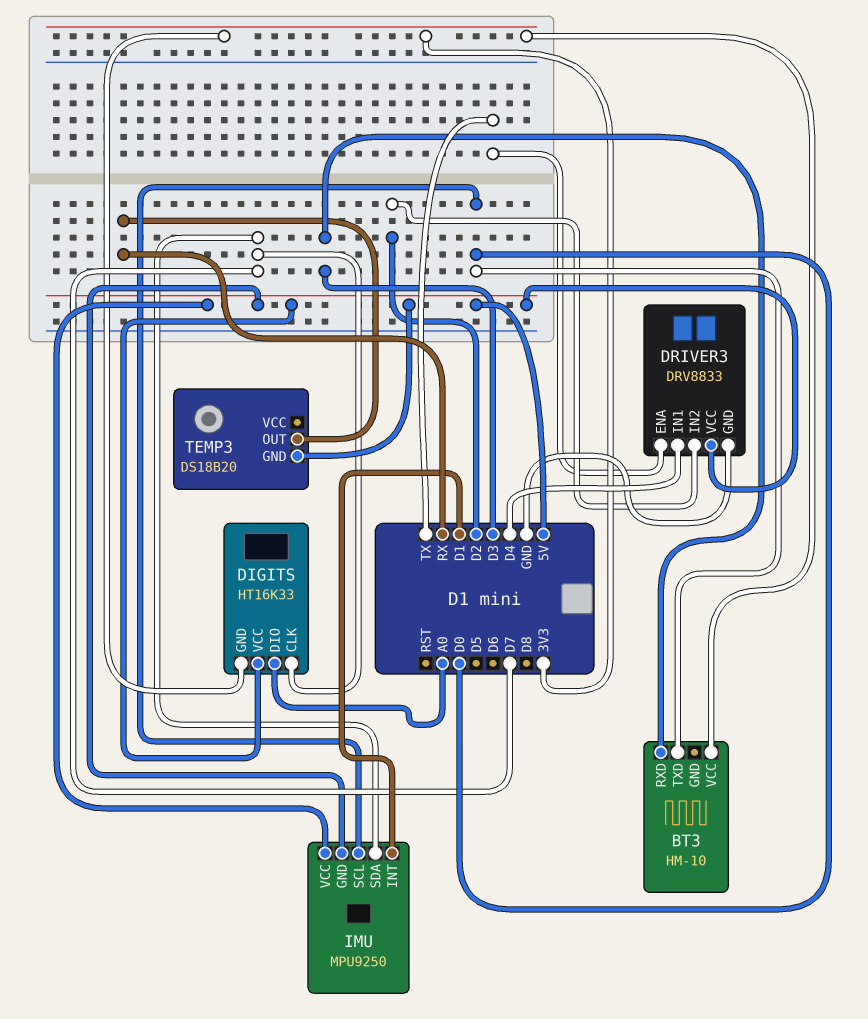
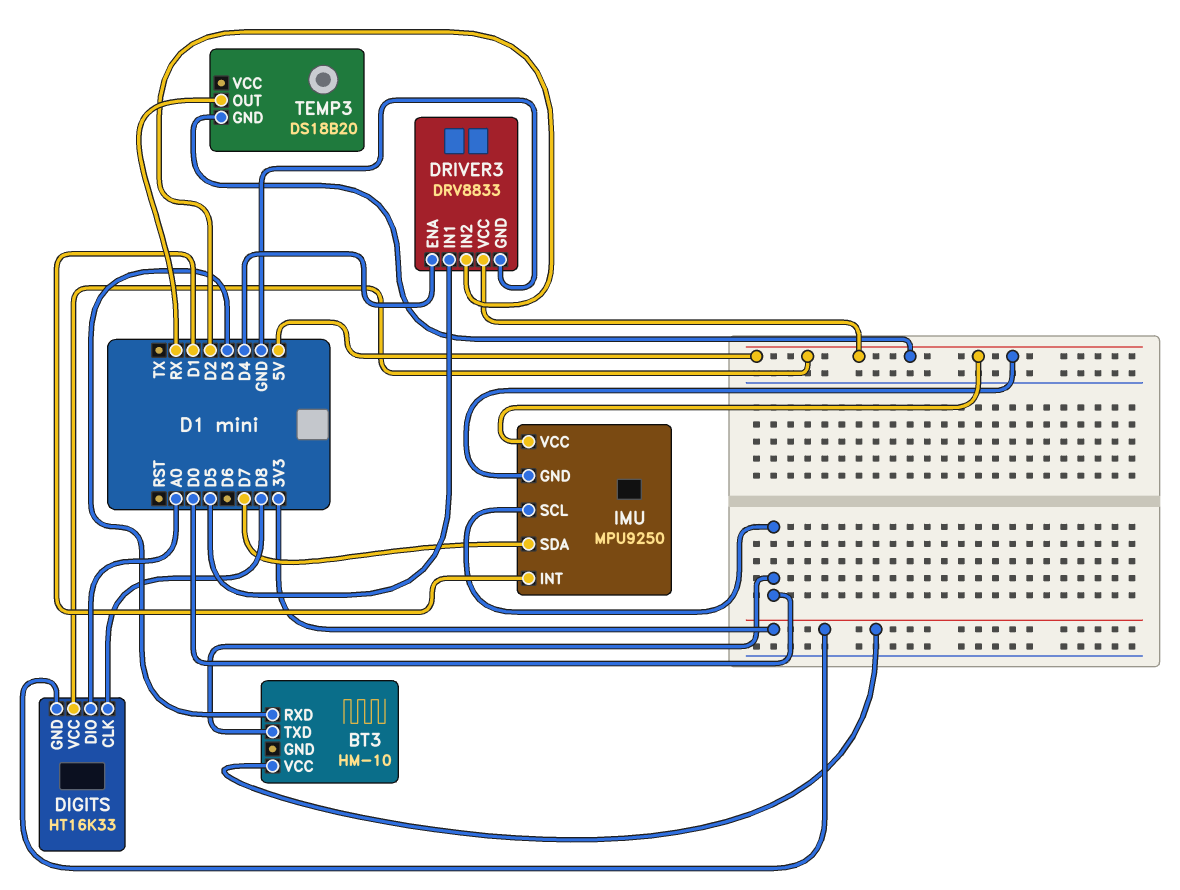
DIGITS pin CLK: D7 -> D8
DRIVER3 pin ENA: TX -> D4
DRIVER3 pin IN1: D4 -> D5

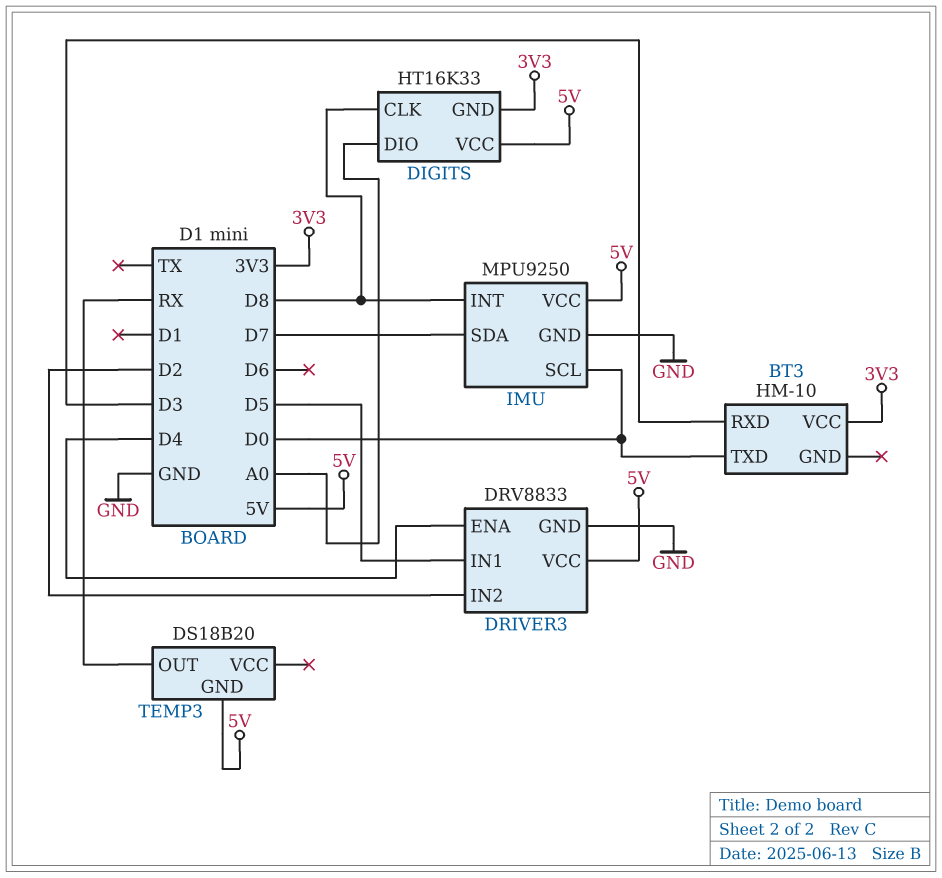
IMU pin GND: 5V -> GND
IMU pin INT: D1 -> D8

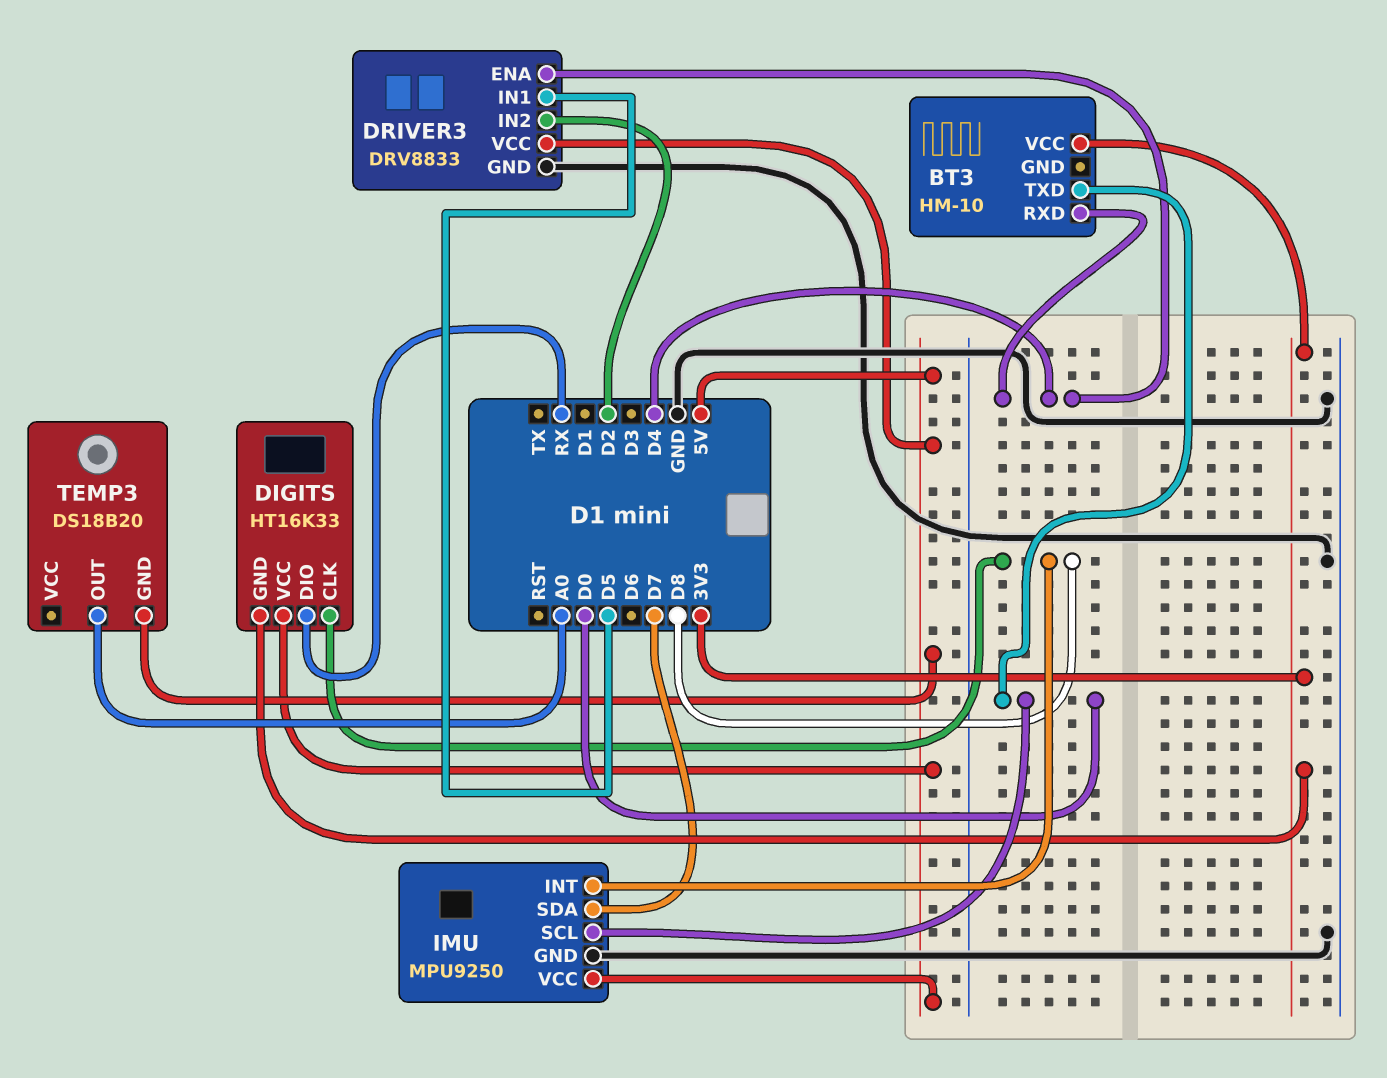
BT3 pin RXD: D3 -> D4
DIGITS pin DIO: A0 -> RX
TEMP3 pin OUT: RX -> A0

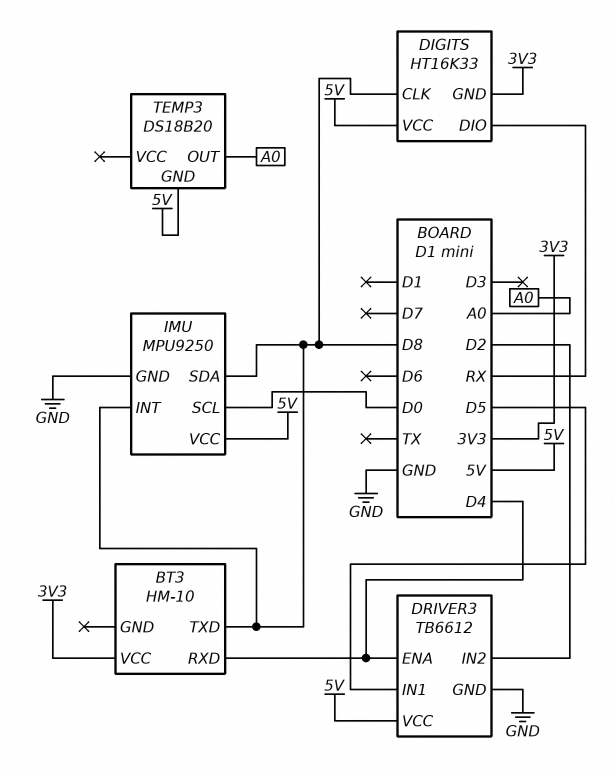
BT3 pin TXD: D0 -> D8
DRIVER3: DRV8833 -> TB6612
IMU pin SDA: D7 -> D8

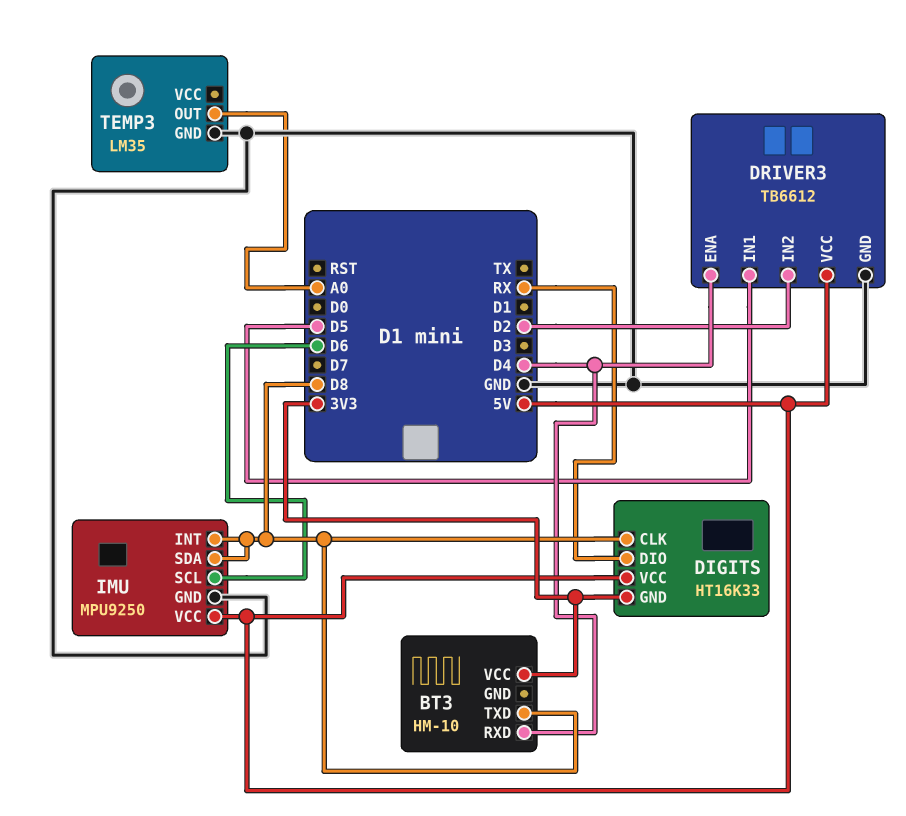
IMU pin SCL: D0 -> D6
TEMP3: DS18B20 -> LM35
TEMP3 pin GND: 5V -> GND

